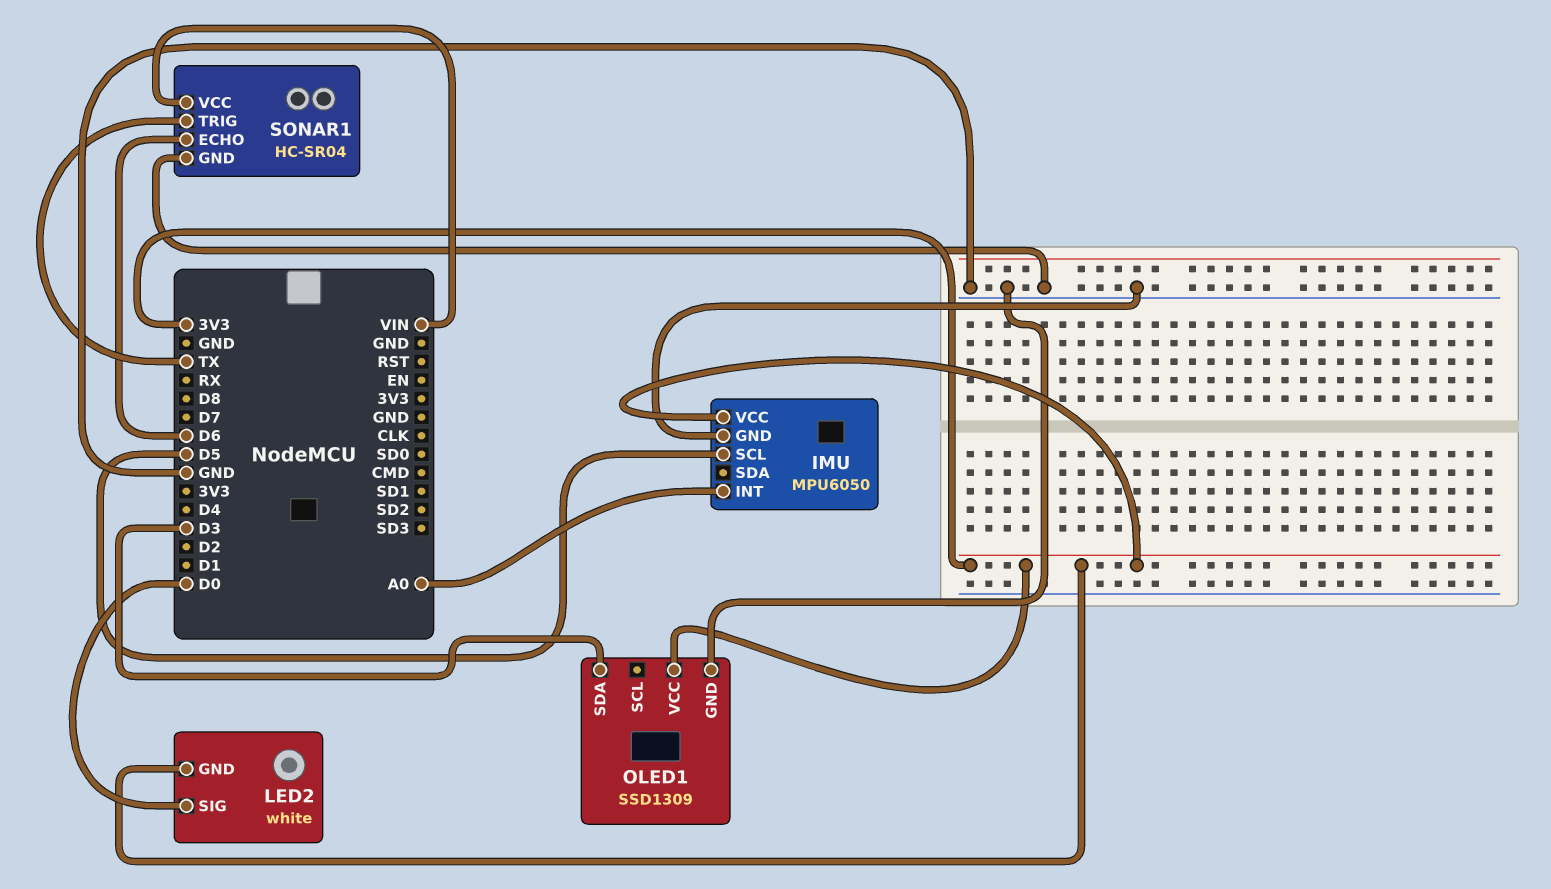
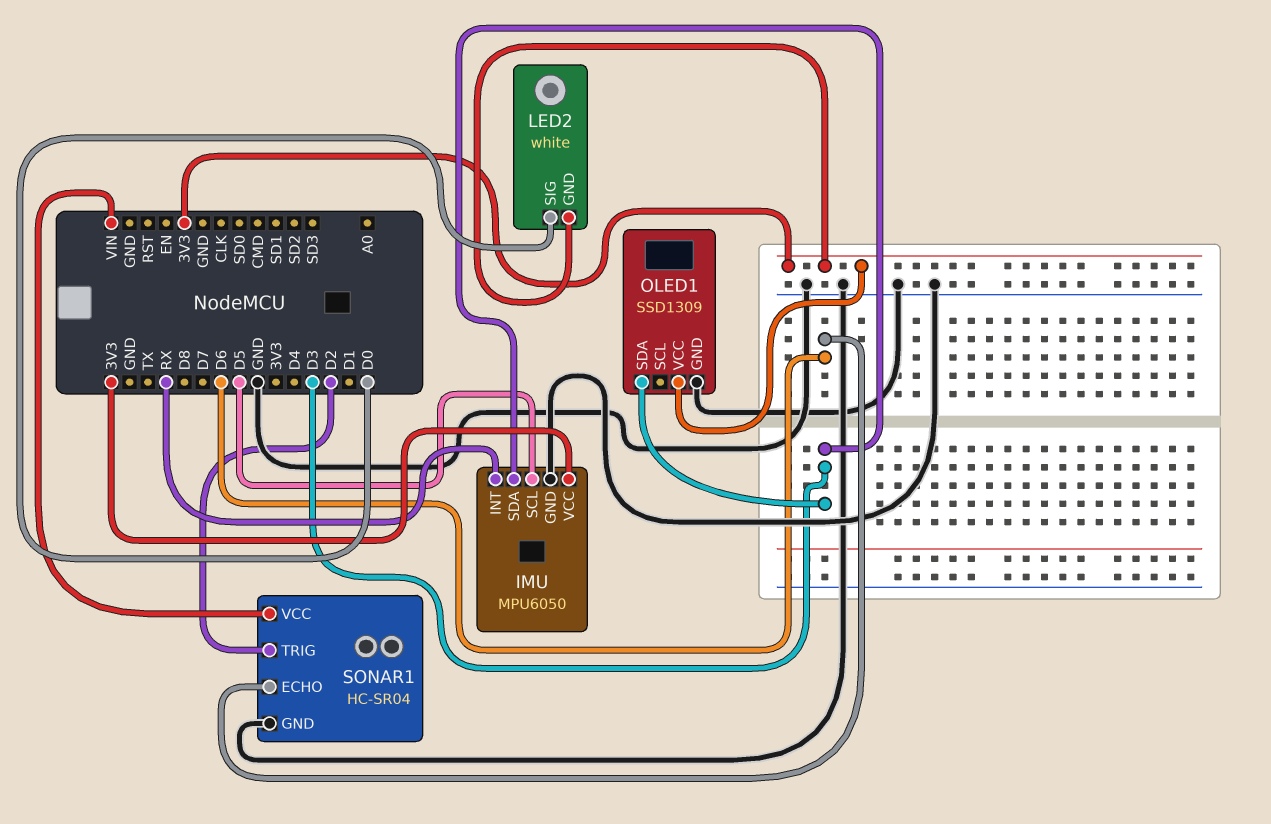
IMU pin INT: A0 -> RX
IMU pin SDA: none -> D3
SONAR1 pin TRIG: TX -> D2

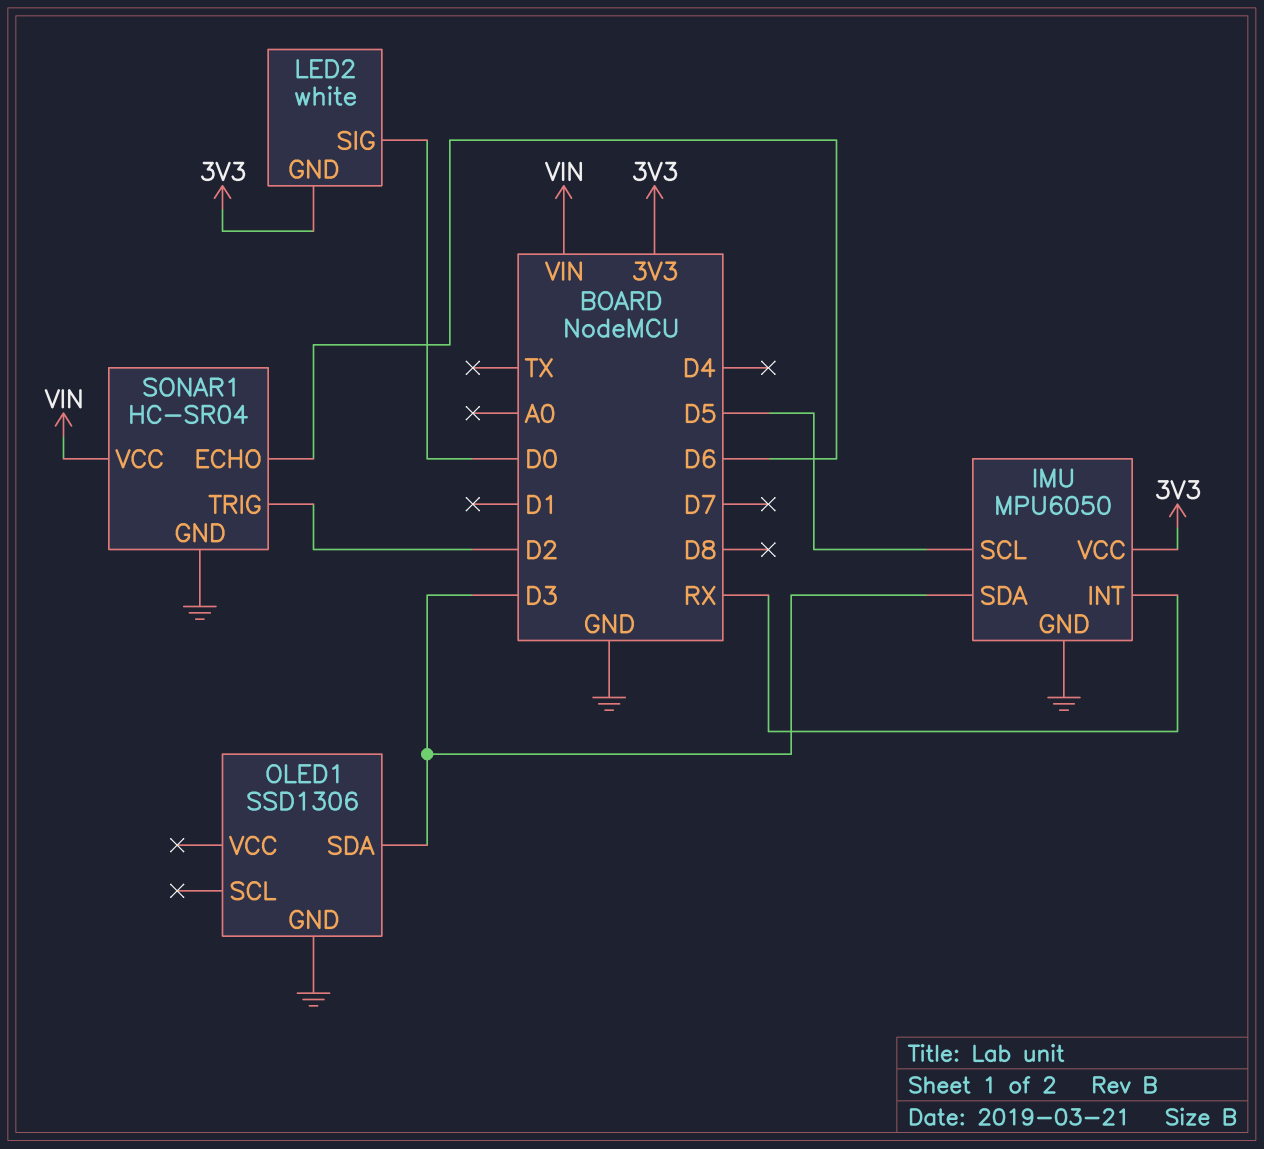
OLED1: SSD1309 -> SSD1306
OLED1 pin VCC: 3V3 -> none

